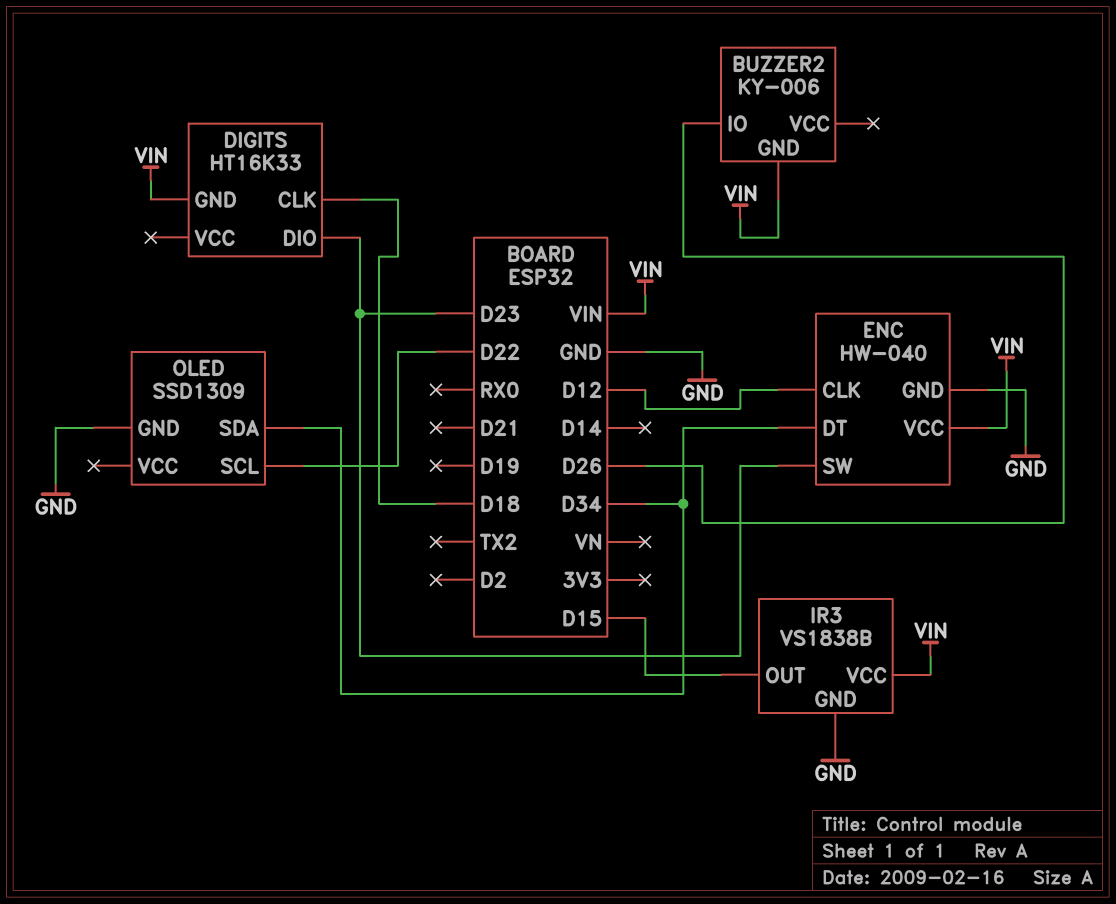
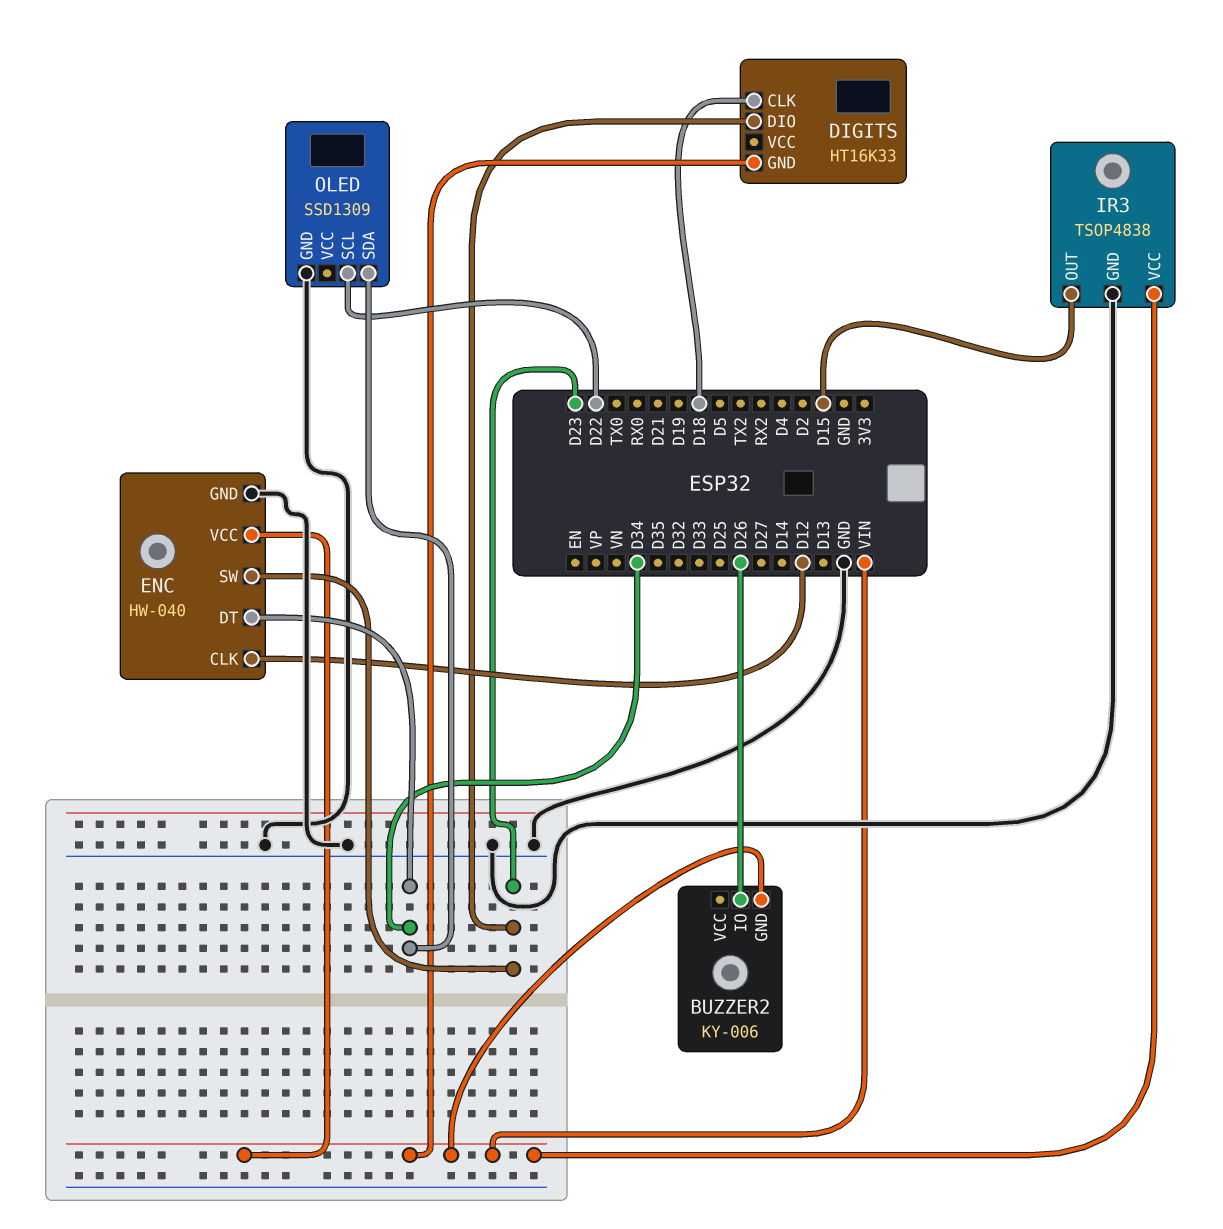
IR3: VS1838B -> TSOP4838

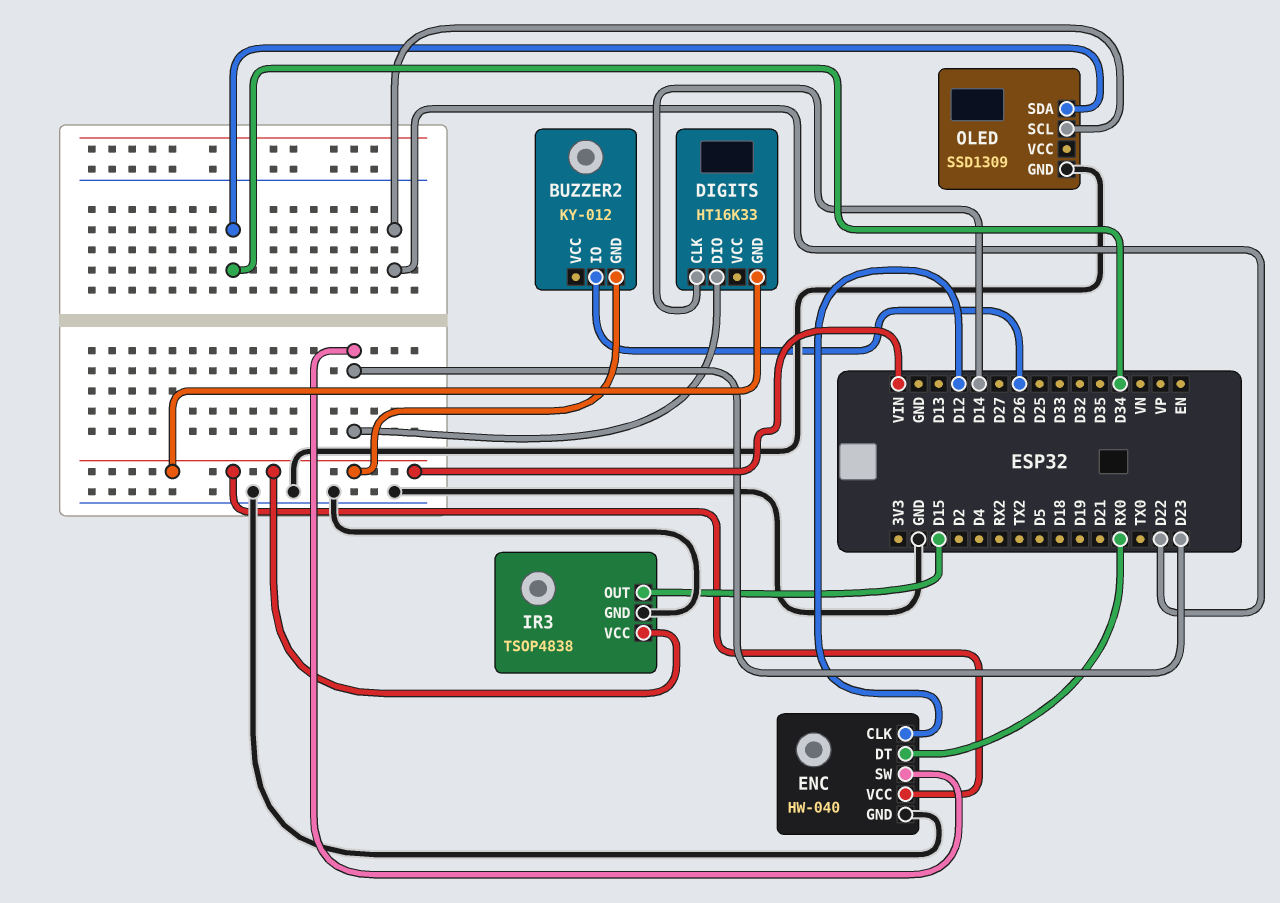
BUZZER2: KY-006 -> KY-012
DIGITS pin CLK: D18 -> D14
ENC pin DT: D34 -> RX0

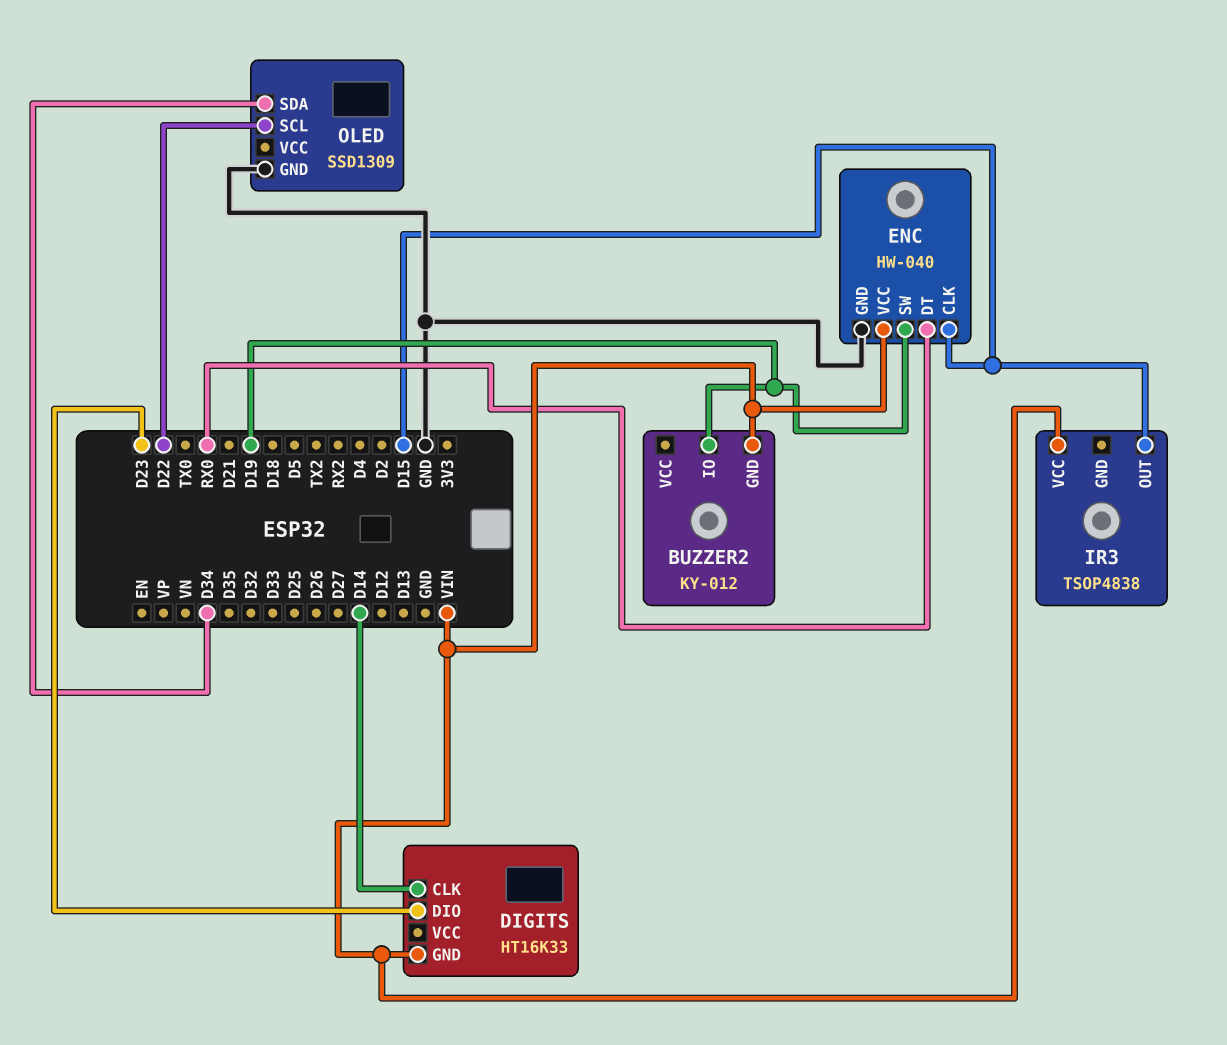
BUZZER2 pin IO: D26 -> D19
ENC pin CLK: D12 -> D15
ENC pin SW: D23 -> D19
IR3 pin GND: GND -> none

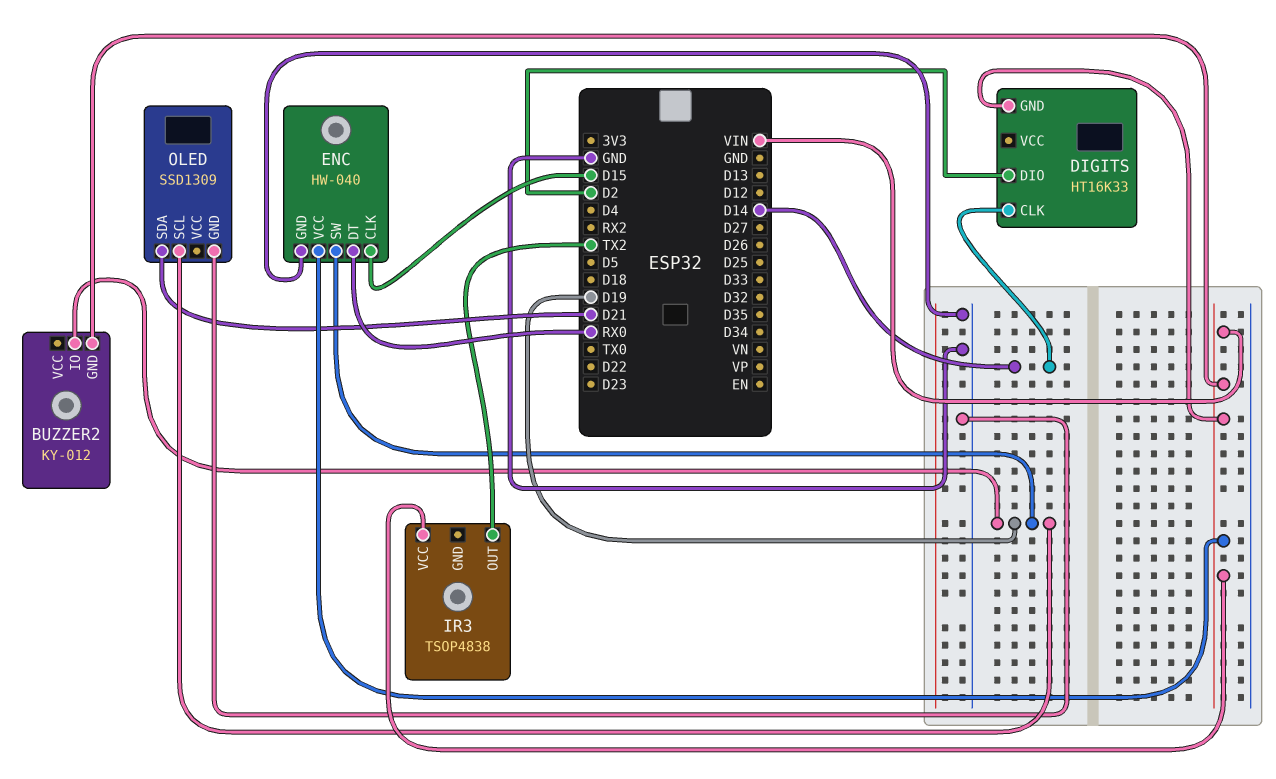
DIGITS pin DIO: D23 -> D2
IR3 pin OUT: D15 -> TX2
OLED pin SCL: D22 -> D19
OLED pin SDA: D34 -> D21

